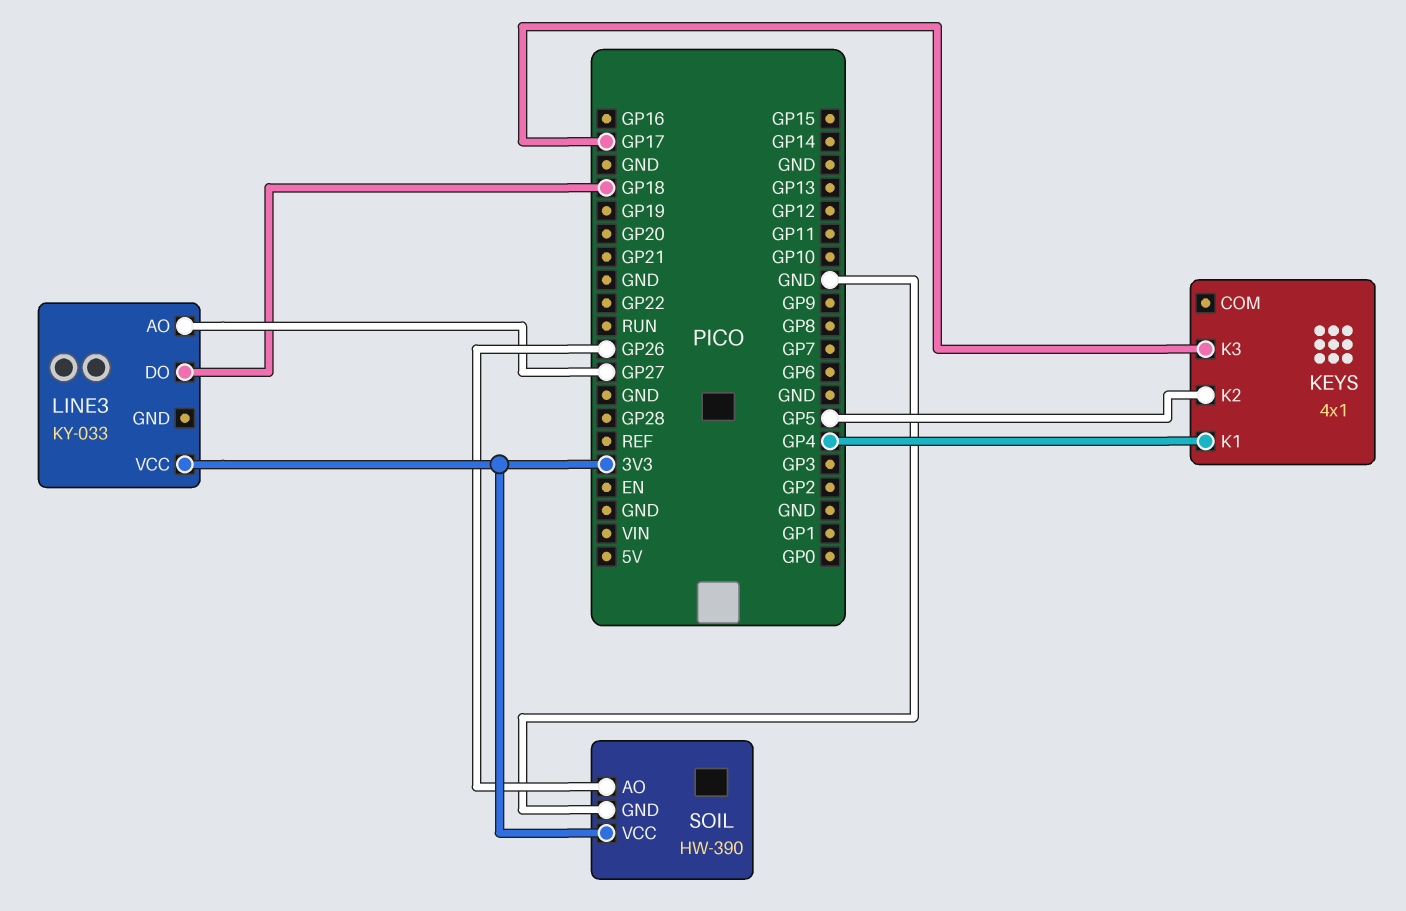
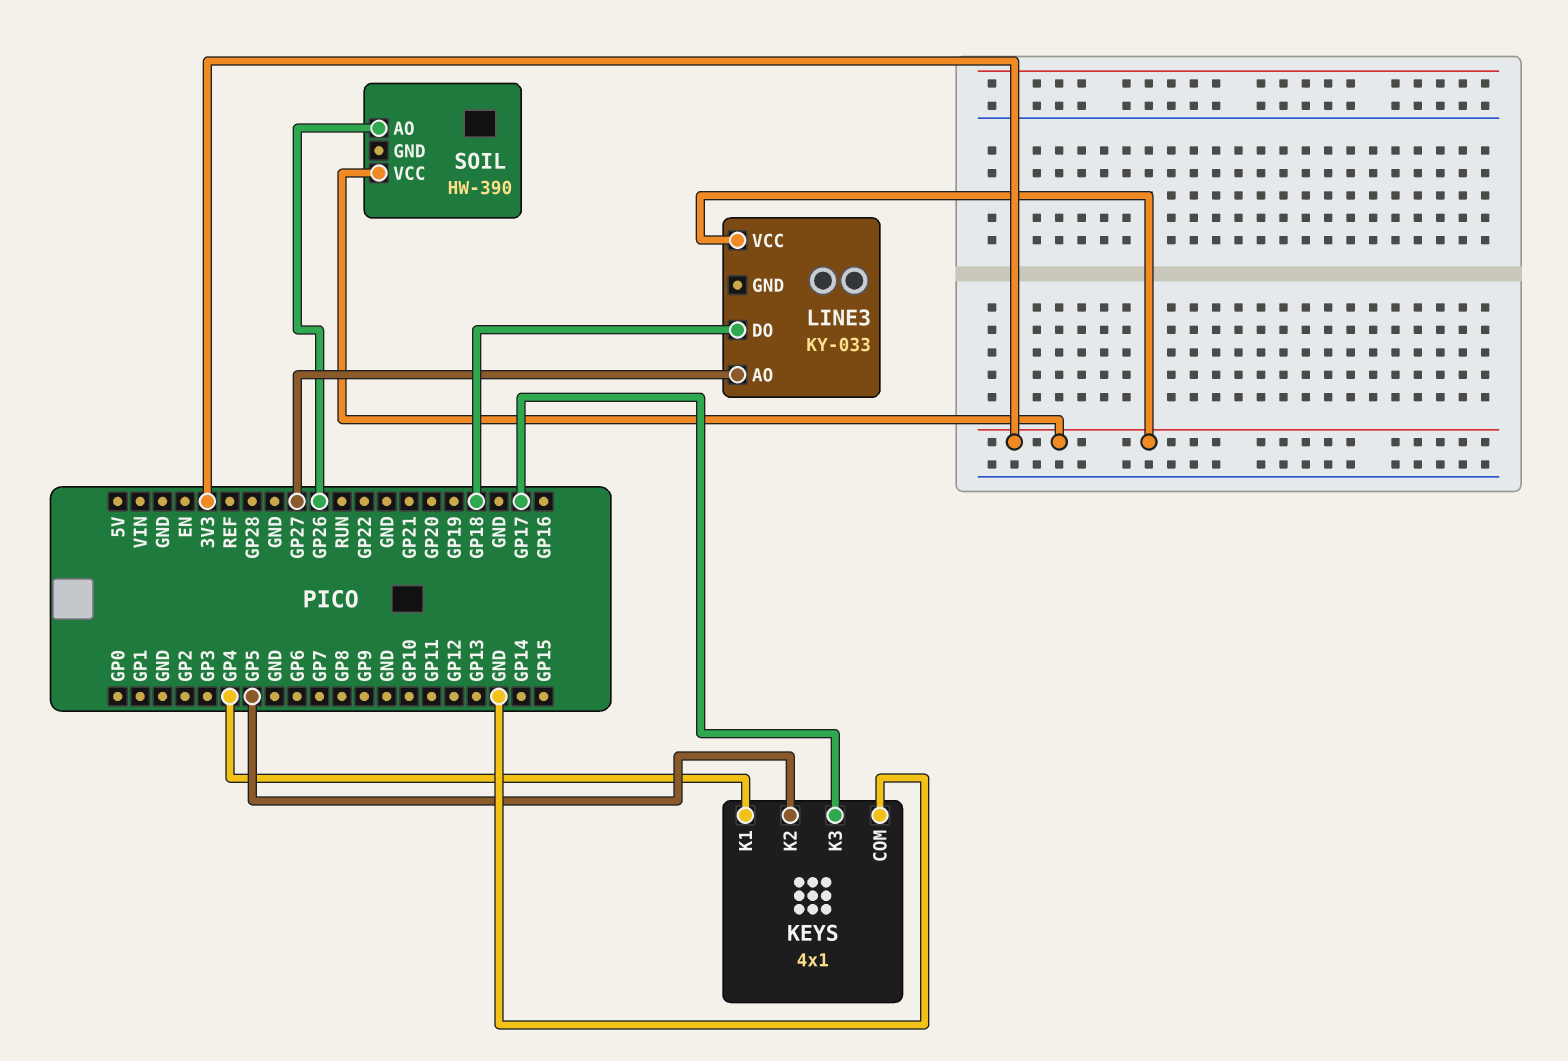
KEYS pin COM: none -> GND
SOIL pin GND: GND -> none

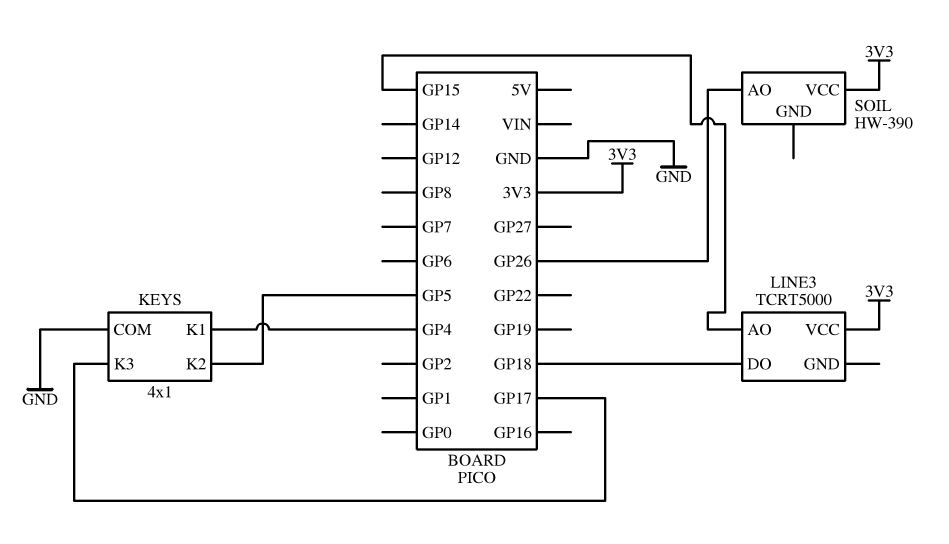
LINE3: KY-033 -> TCRT5000
LINE3 pin AO: GP27 -> GP15

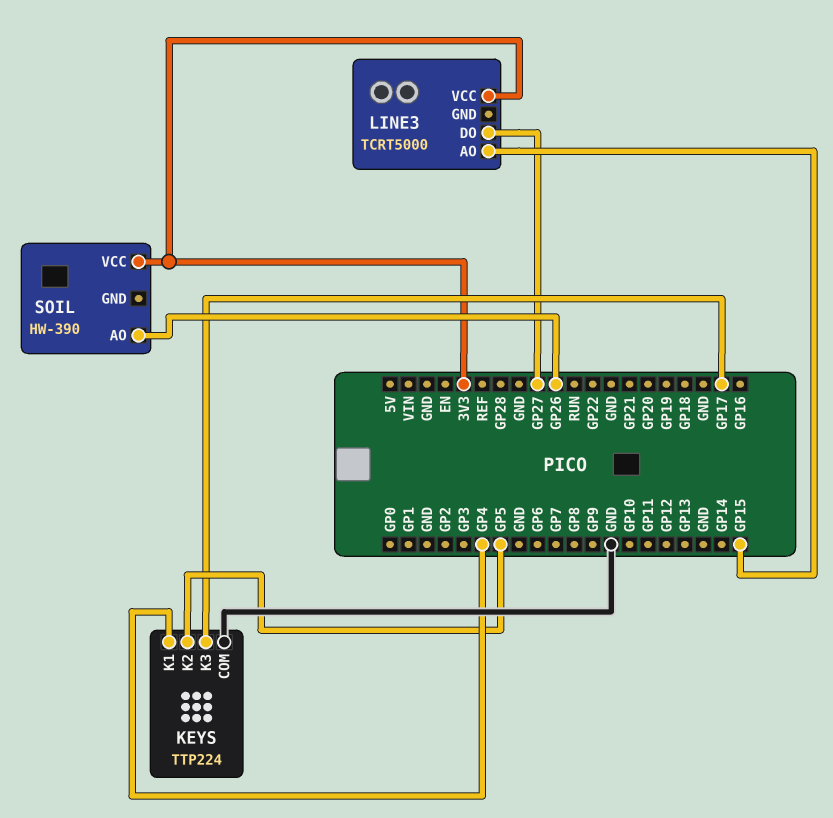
KEYS: 4x1 -> TTP224
LINE3 pin DO: GP18 -> GP27

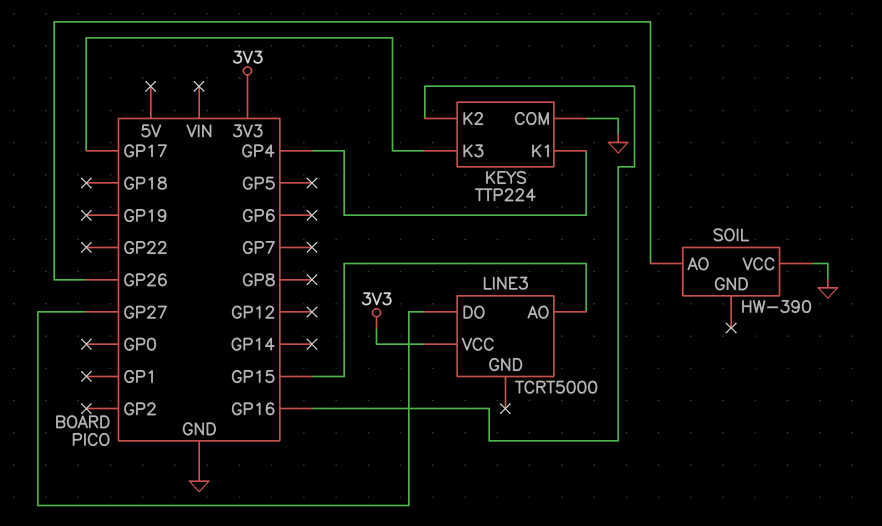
KEYS pin K2: GP5 -> GP16
SOIL pin VCC: 3V3 -> GND

